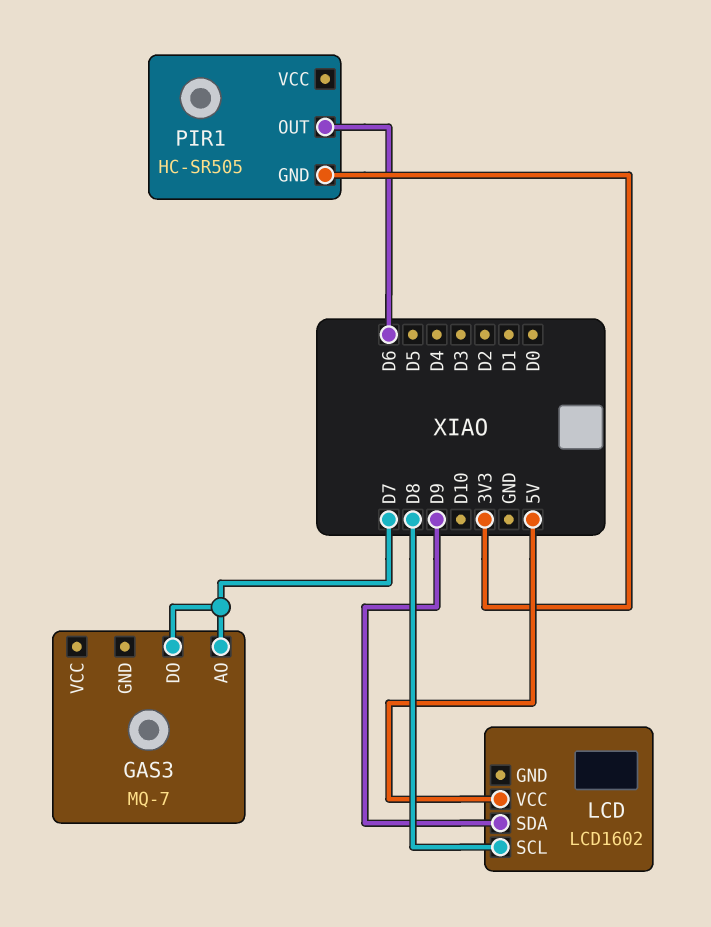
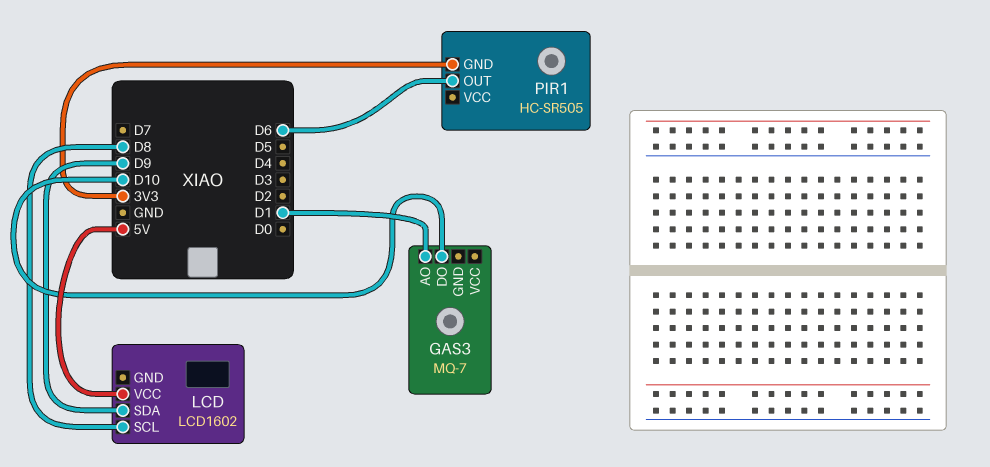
GAS3 pin AO: D7 -> D1
GAS3 pin DO: D7 -> D10

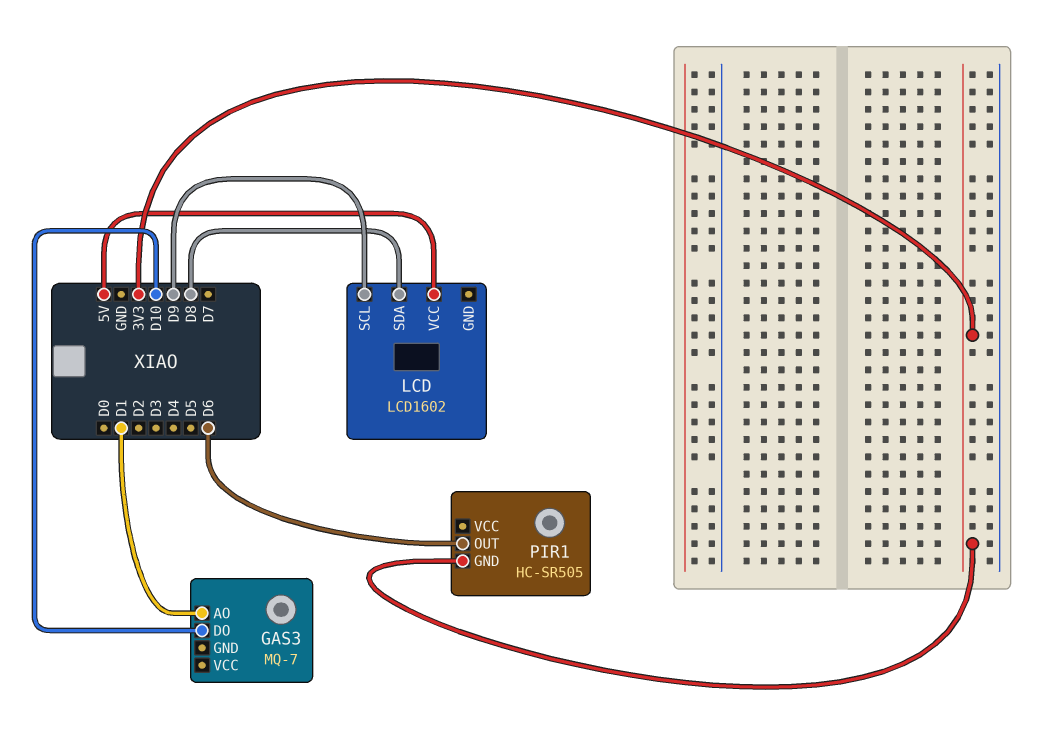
LCD pin SCL: D8 -> D9
LCD pin SDA: D9 -> D8

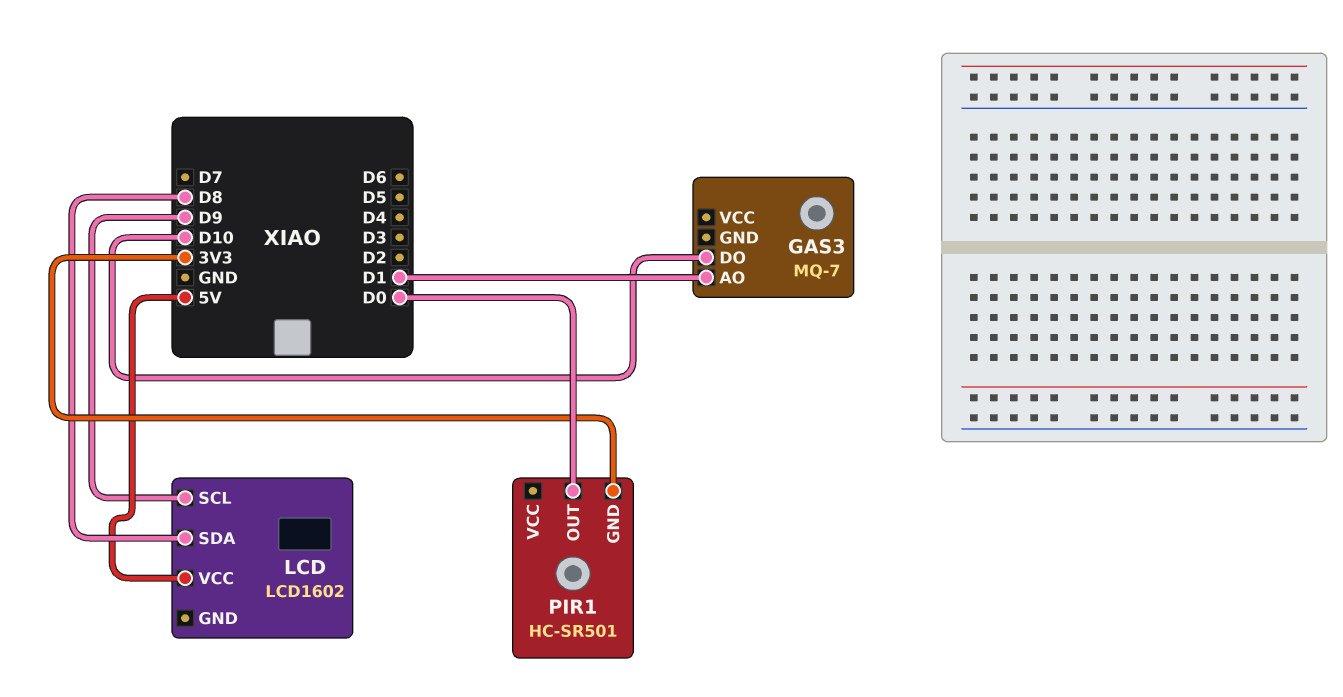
PIR1: HC-SR505 -> HC-SR501
PIR1 pin OUT: D6 -> D0

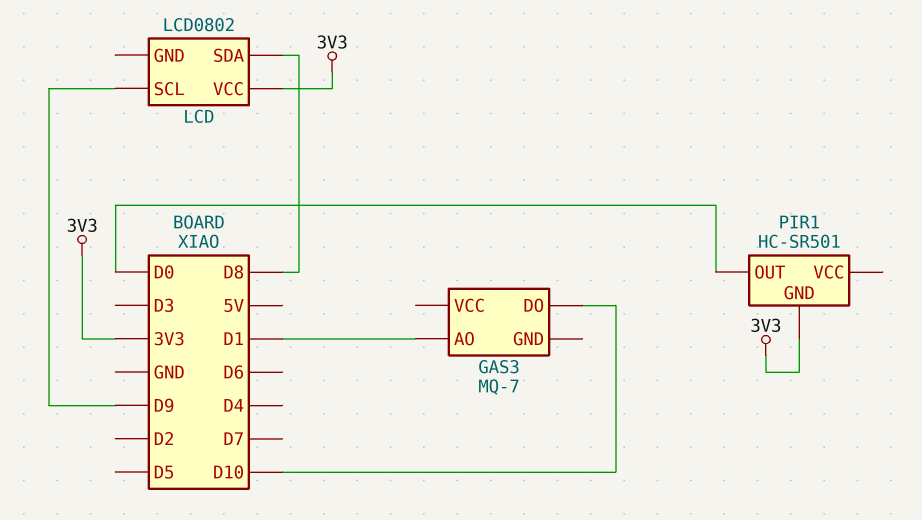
LCD: LCD1602 -> LCD0802
LCD pin VCC: 5V -> 3V3

